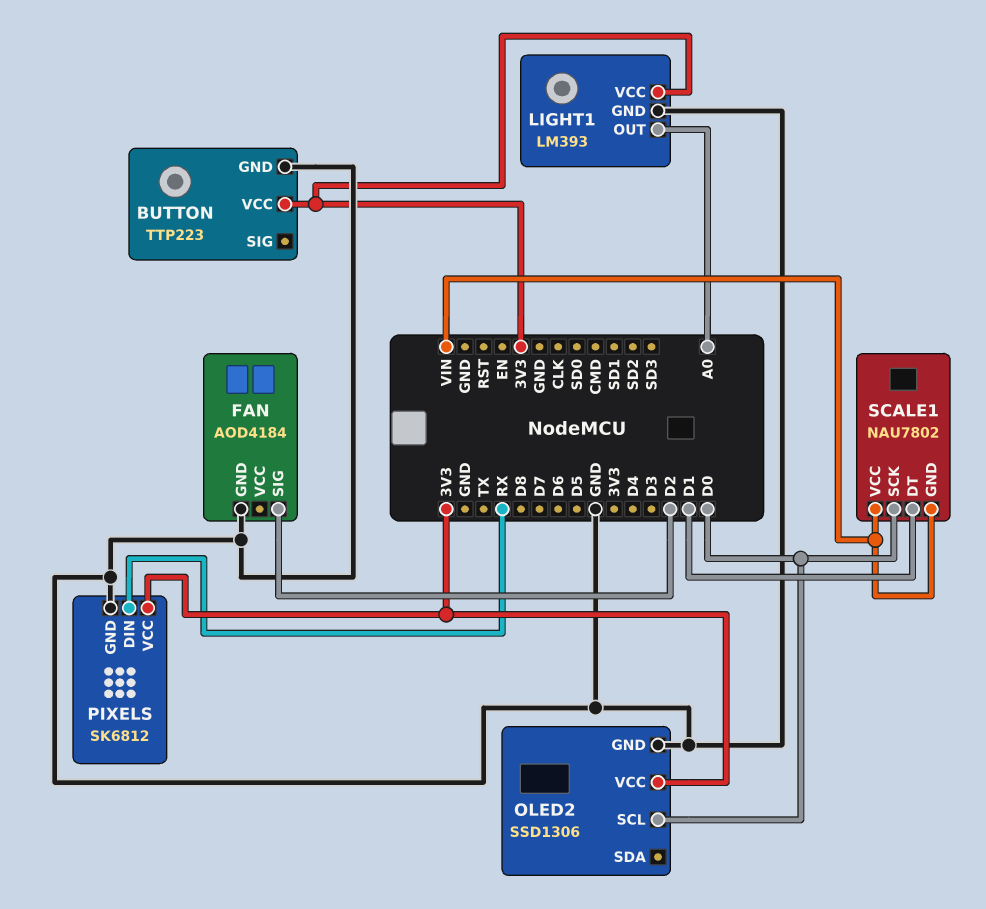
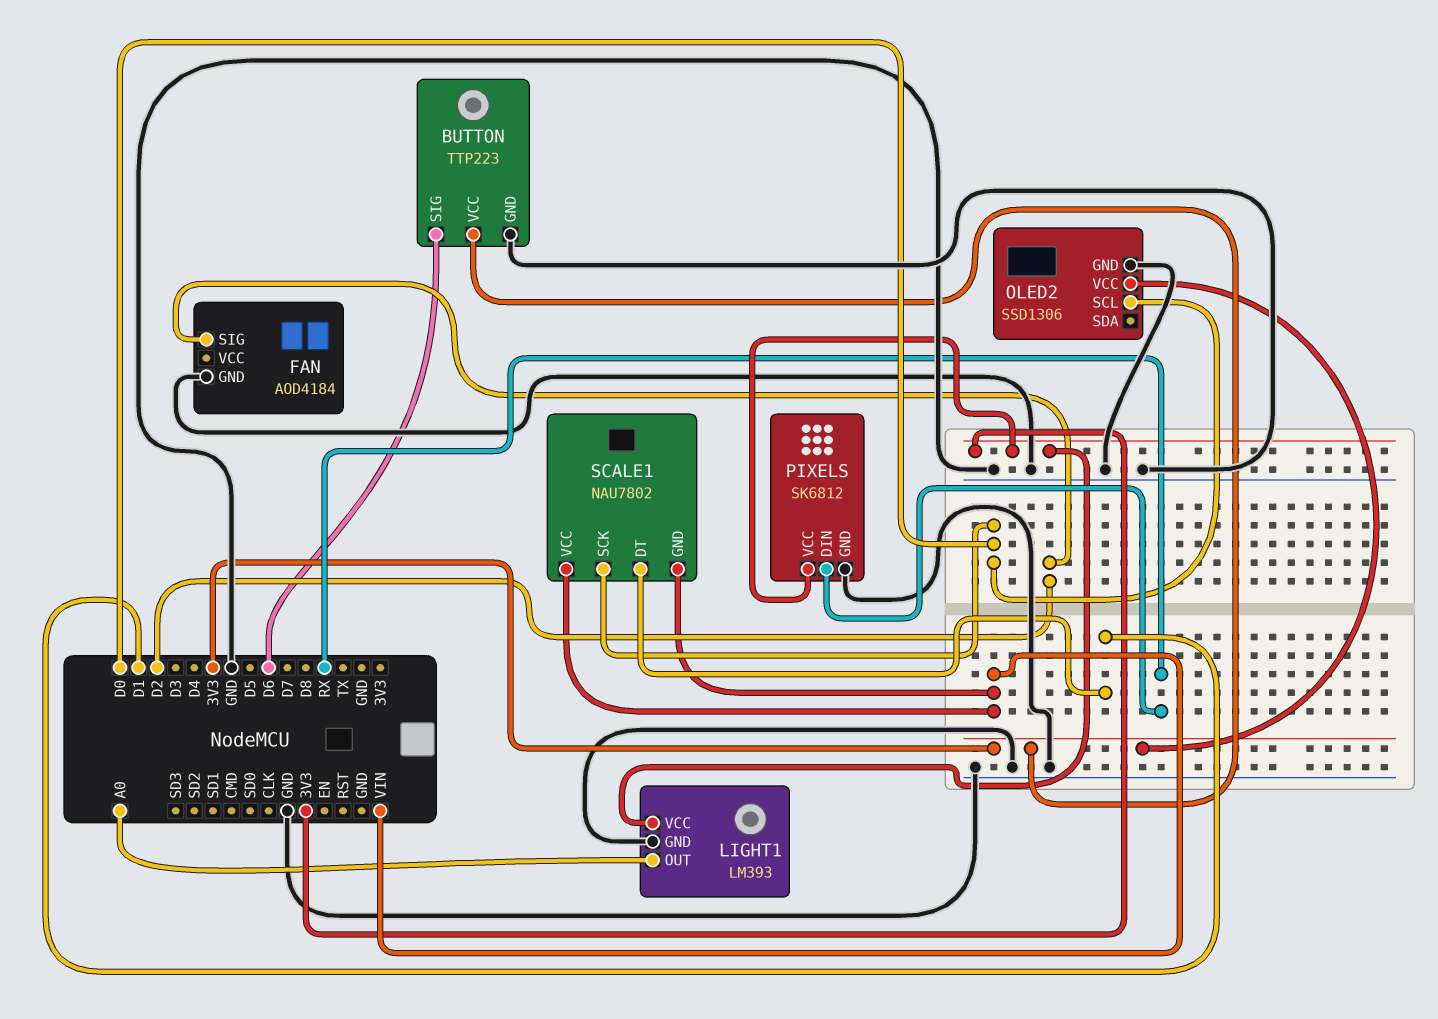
BUTTON pin SIG: none -> D6

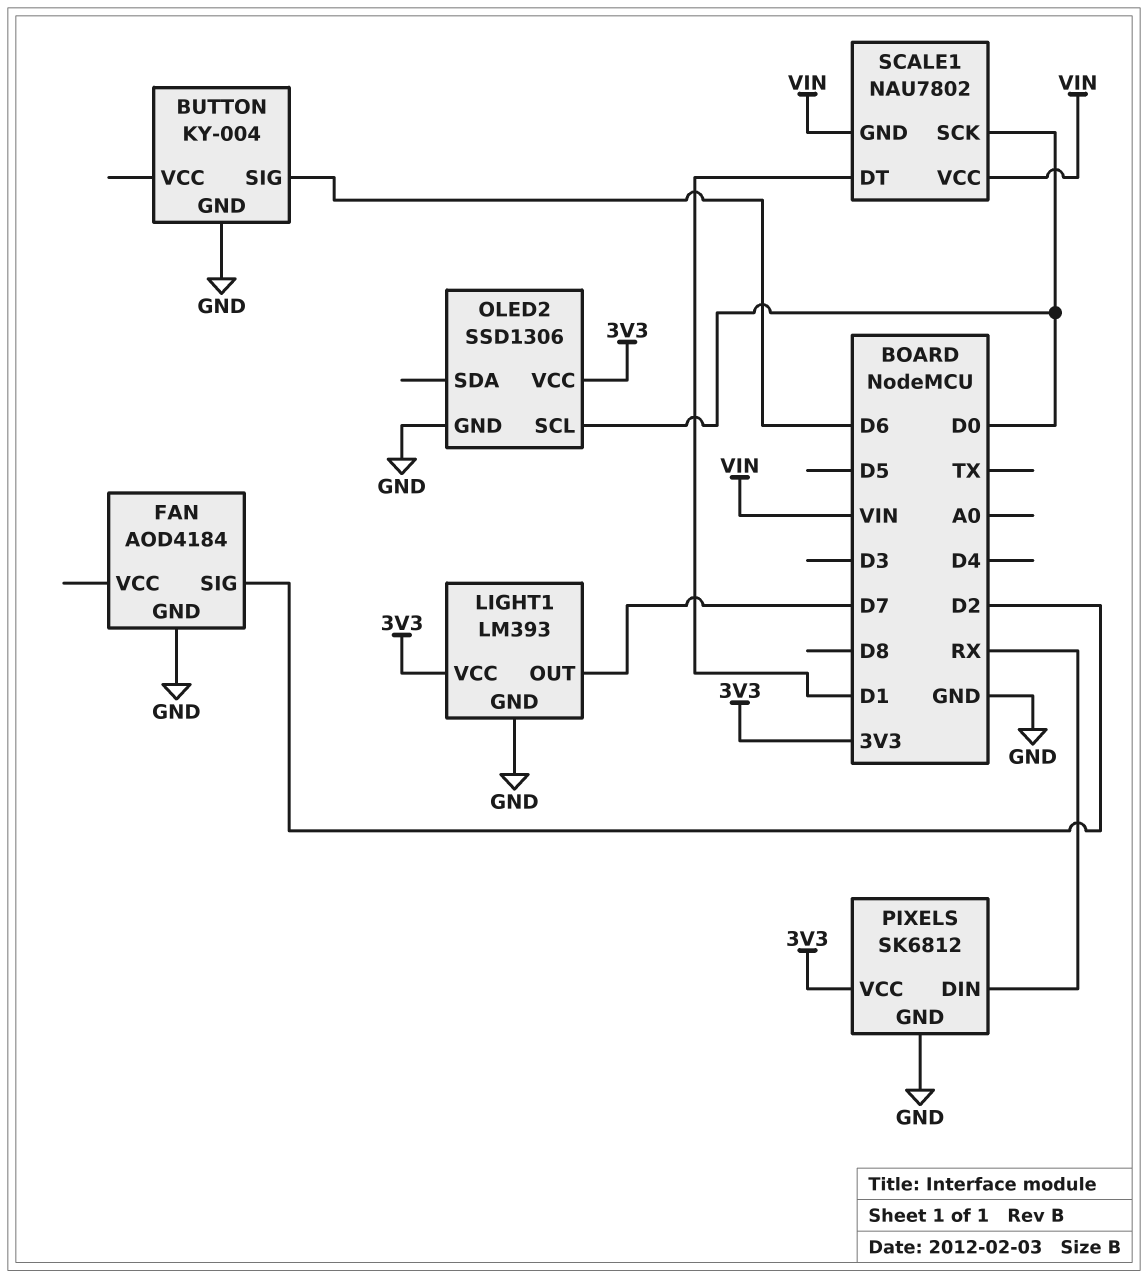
BUTTON: TTP223 -> KY-004
BUTTON pin VCC: 3V3 -> none
LIGHT1 pin OUT: A0 -> D7

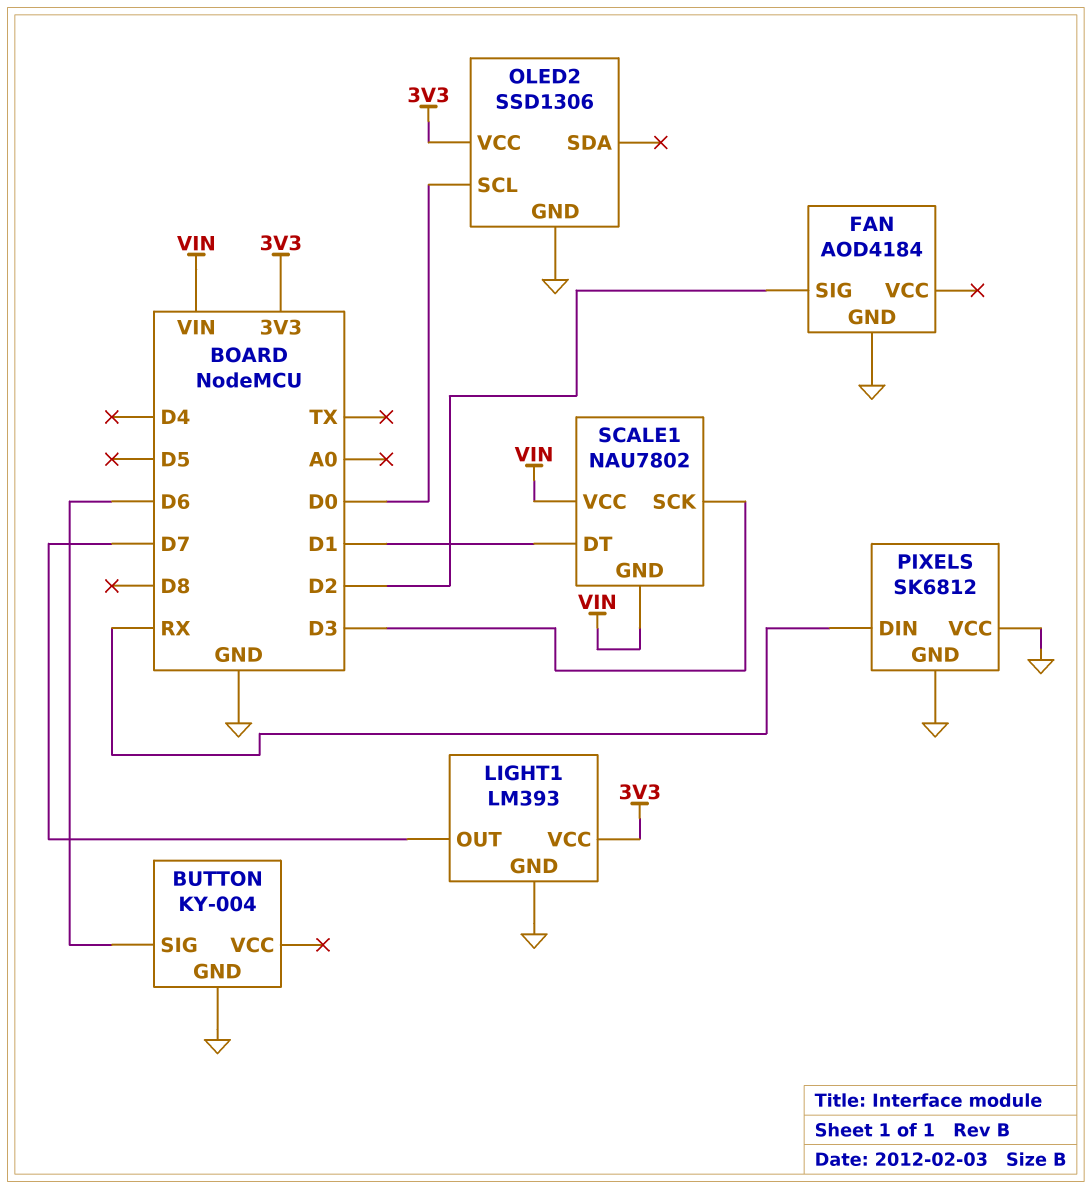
PIXELS pin VCC: 3V3 -> GND
SCALE1 pin SCK: D0 -> D3

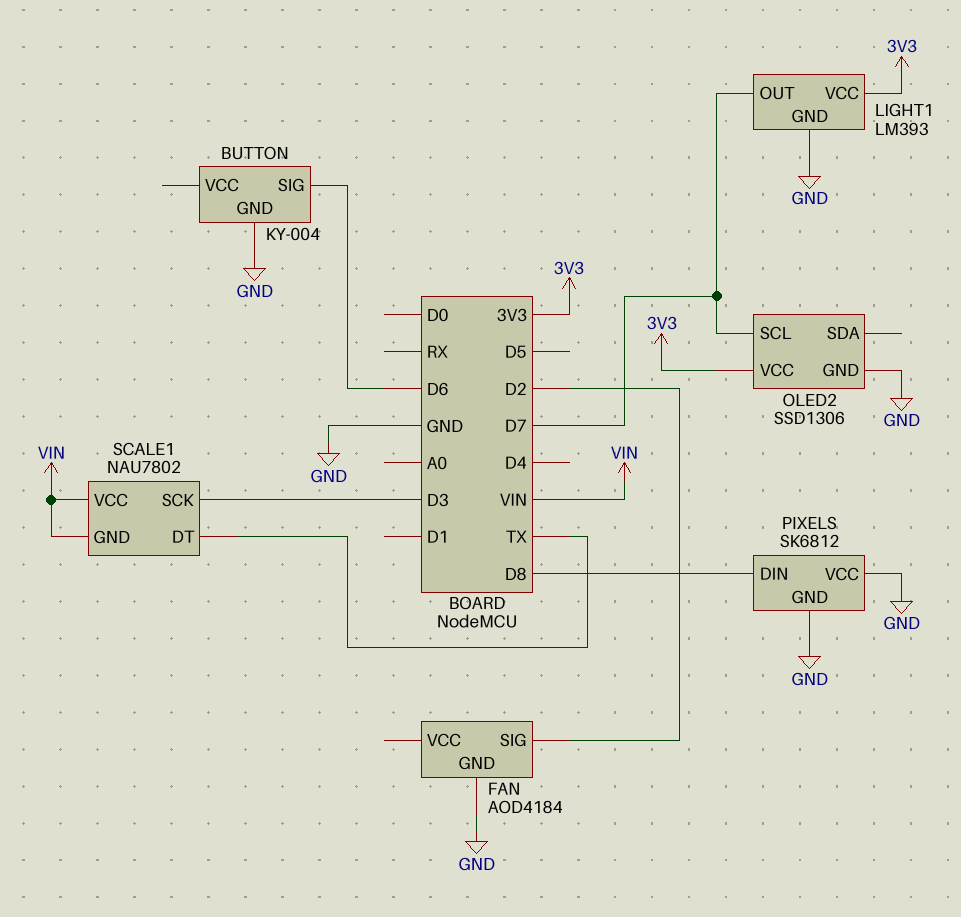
OLED2 pin SCL: D0 -> D7
PIXELS pin DIN: RX -> D8
SCALE1 pin DT: D1 -> TX

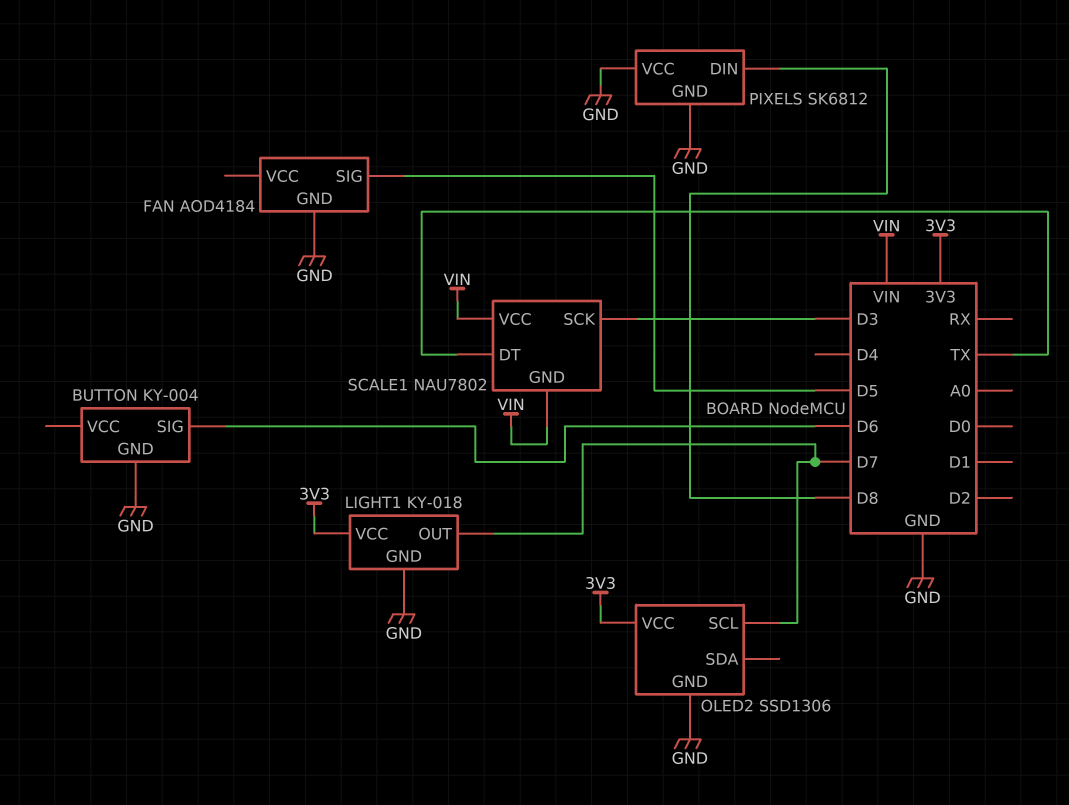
FAN pin SIG: D2 -> D5
LIGHT1: LM393 -> KY-018

